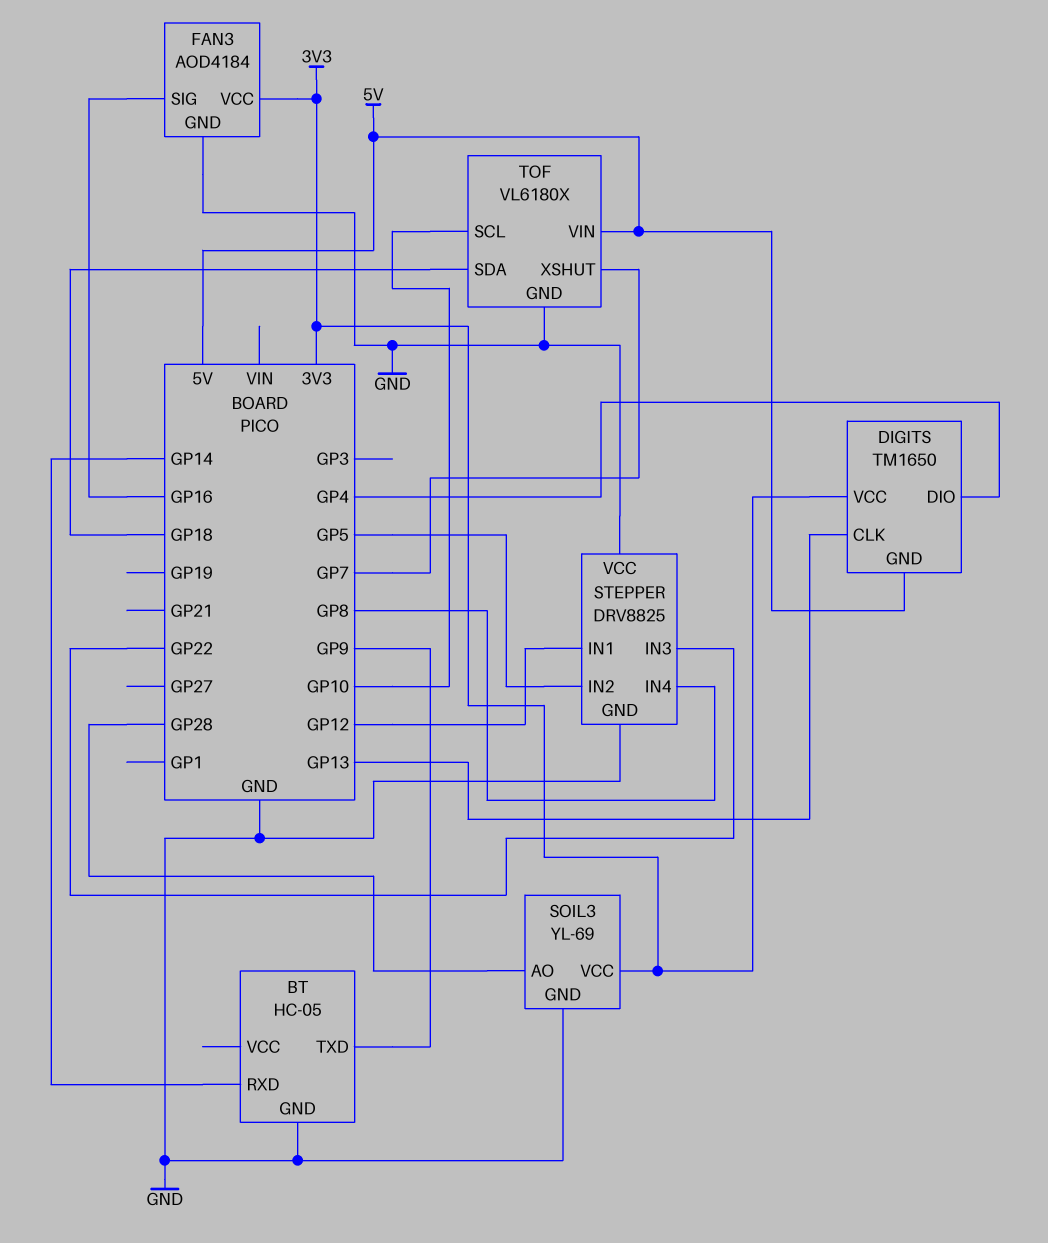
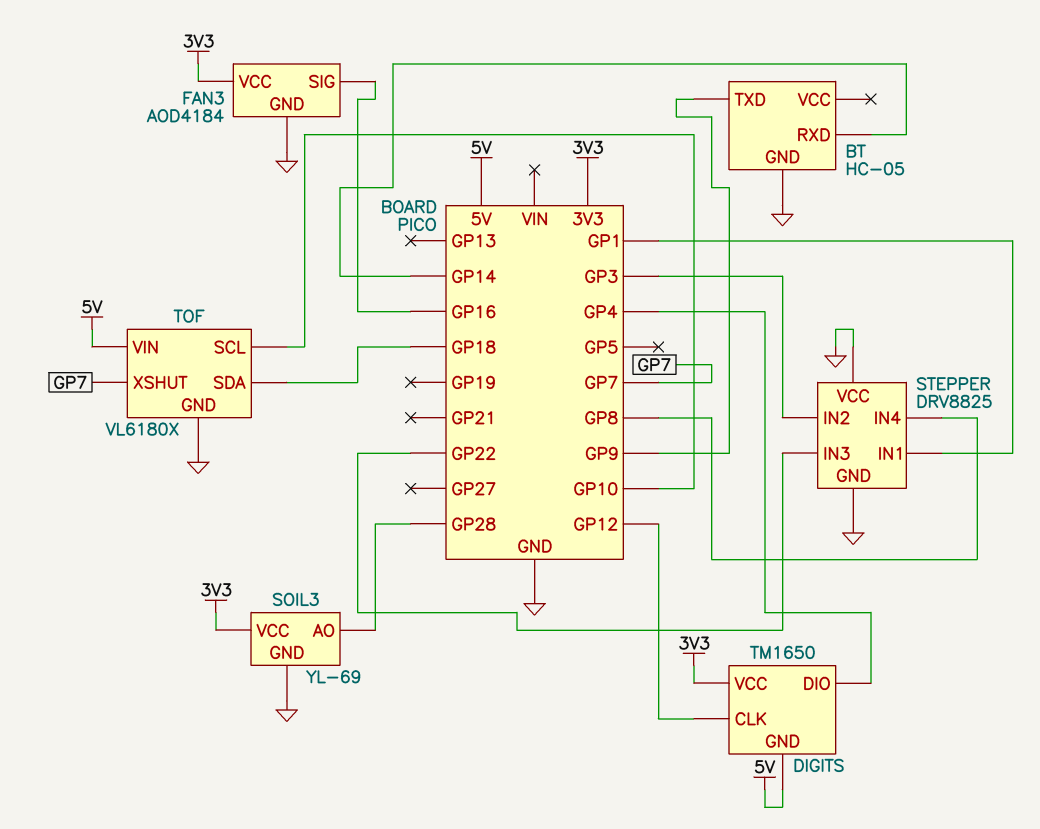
DIGITS pin CLK: GP13 -> GP12
STEPPER pin IN1: GP12 -> GP1
STEPPER pin IN2: GP5 -> GP3

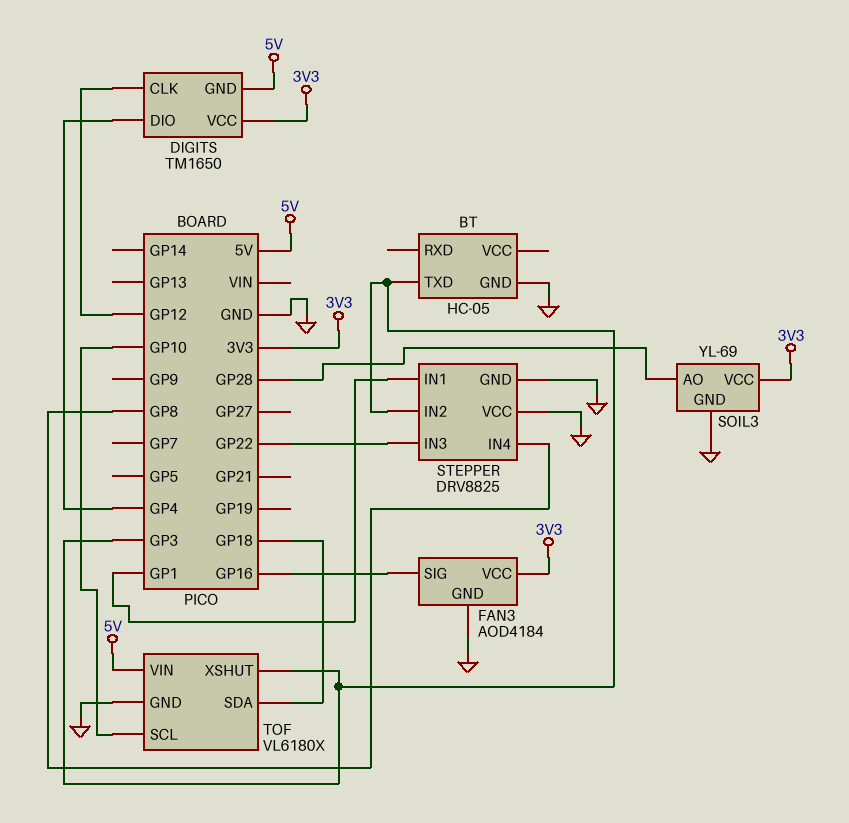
BT pin RXD: GP14 -> none
BT pin TXD: GP9 -> GP3
TOF pin XSHUT: GP7 -> GP3

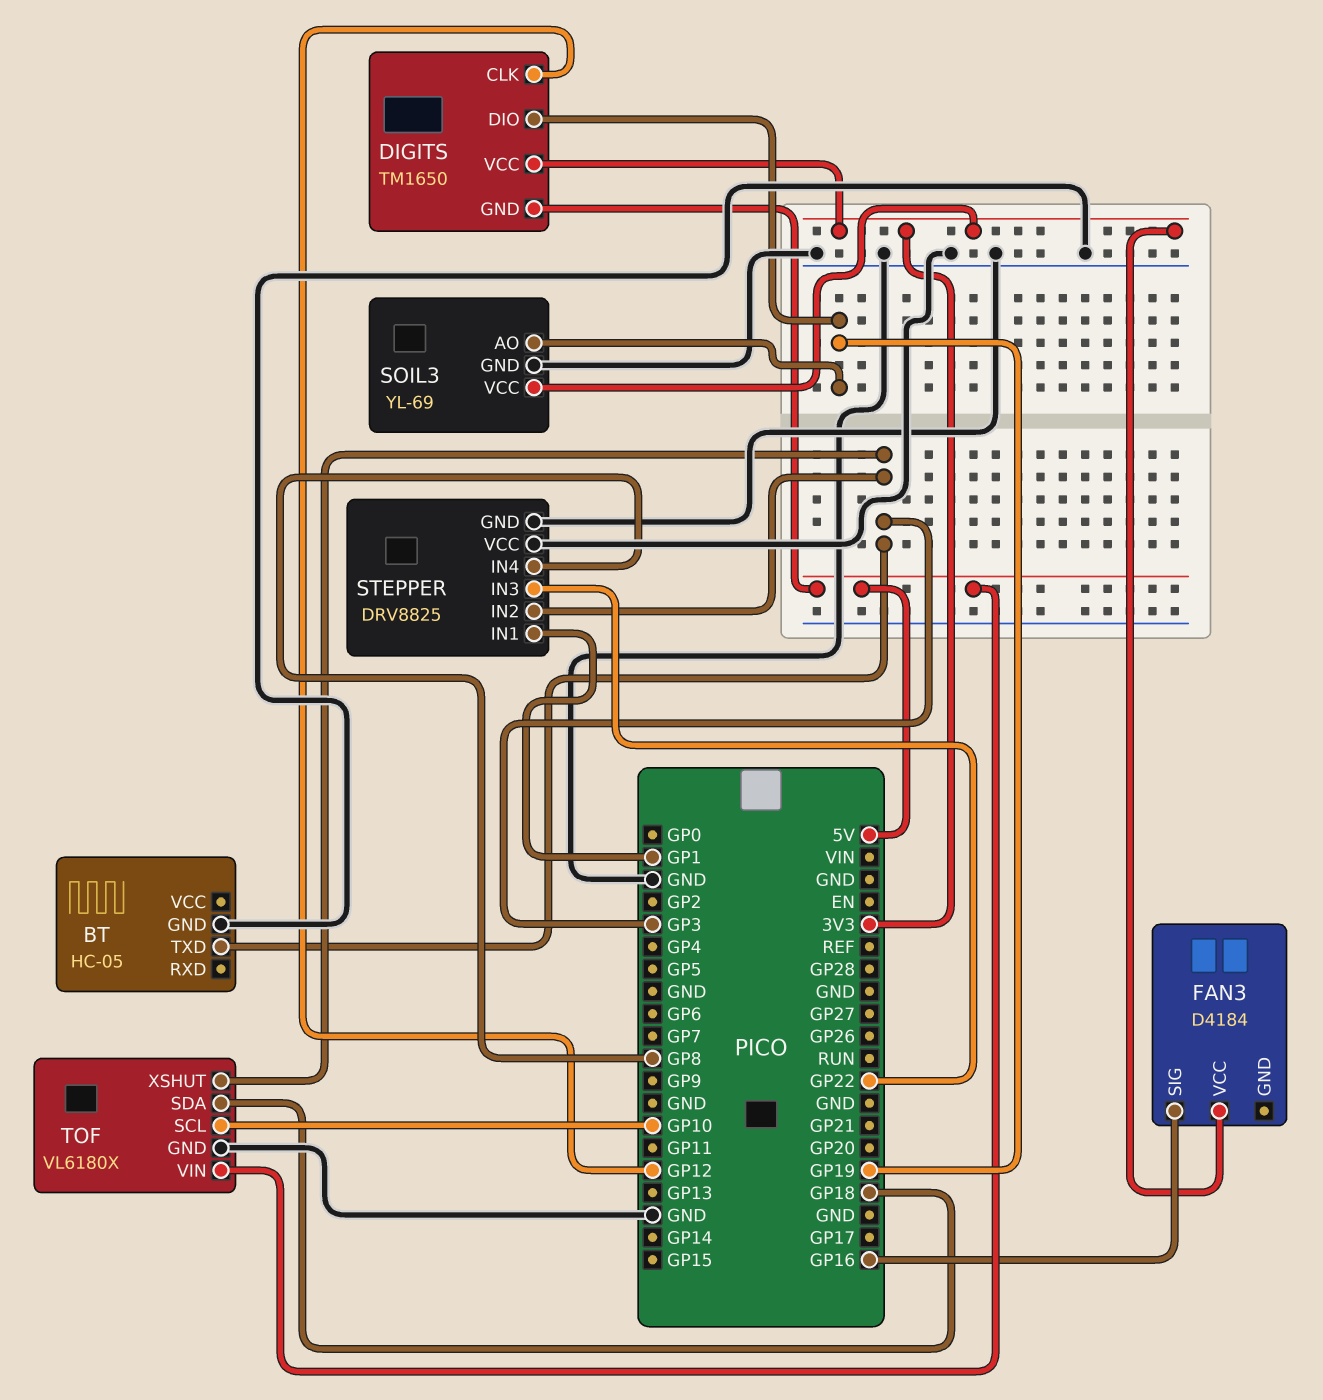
DIGITS pin DIO: GP4 -> GP19
FAN3: AOD4184 -> D4184
FAN3 pin GND: GND -> none
SOIL3 pin AO: GP28 -> GP19

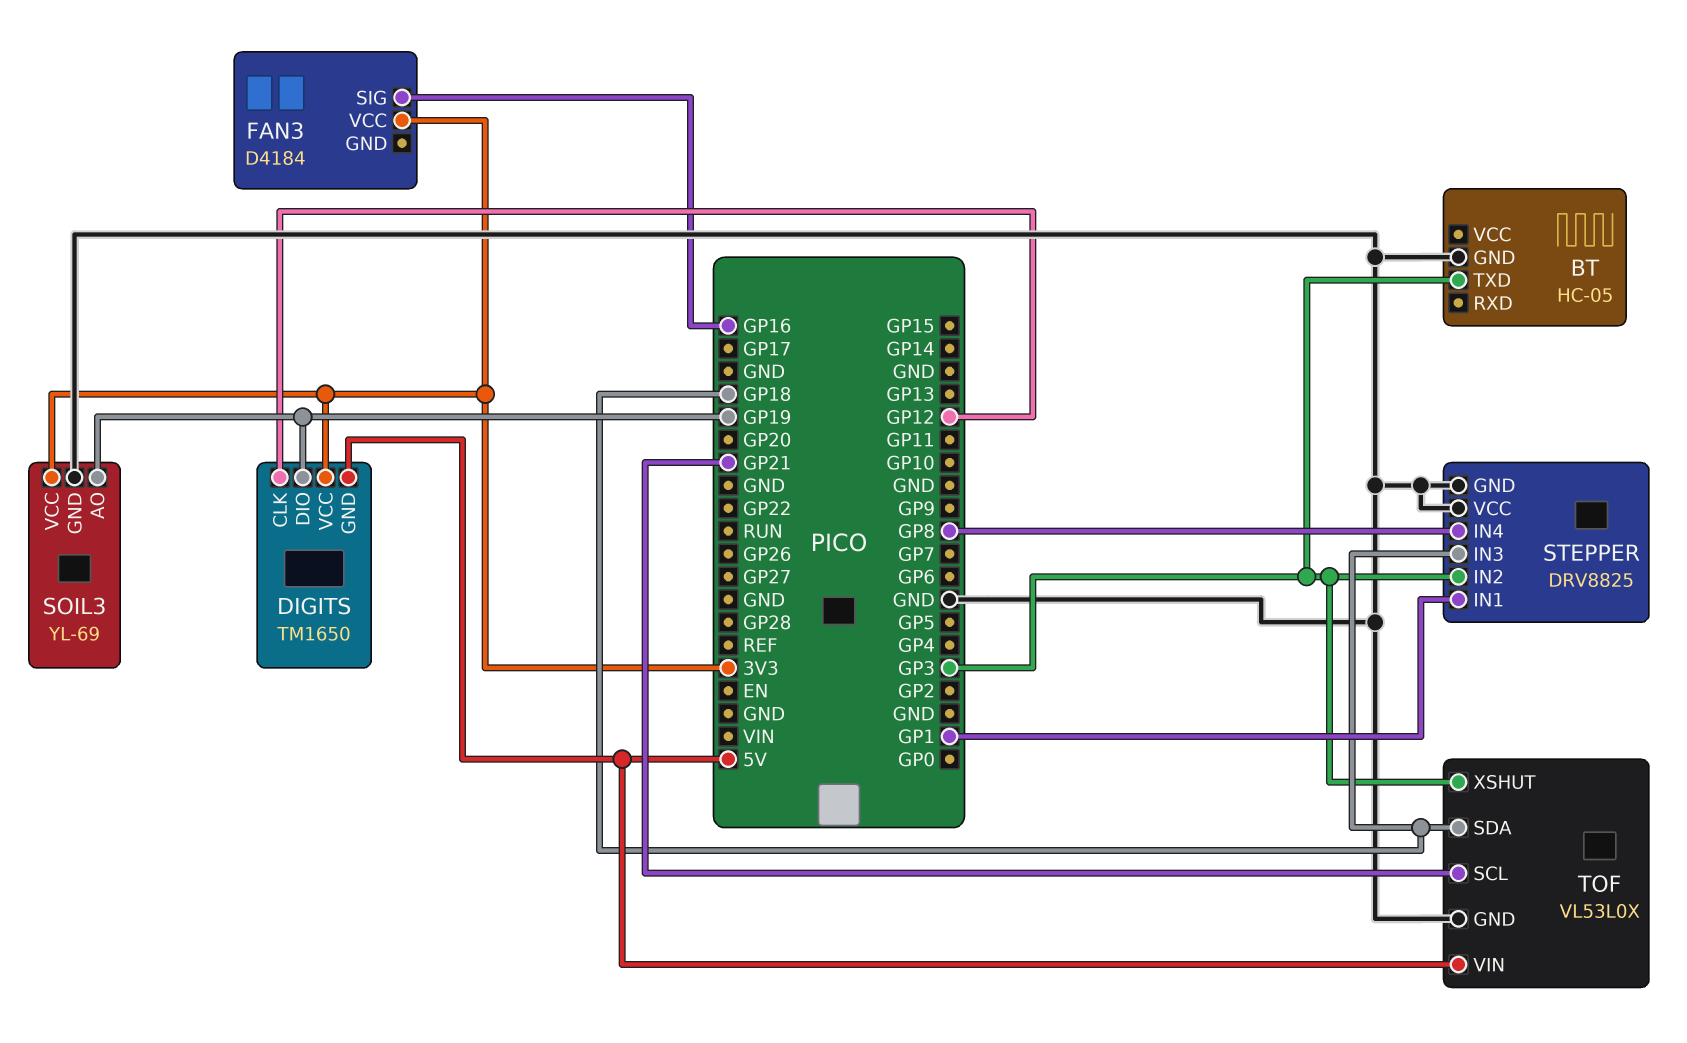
STEPPER pin IN3: GP22 -> GP18
TOF: VL6180X -> VL53L0X
TOF pin SCL: GP10 -> GP21

